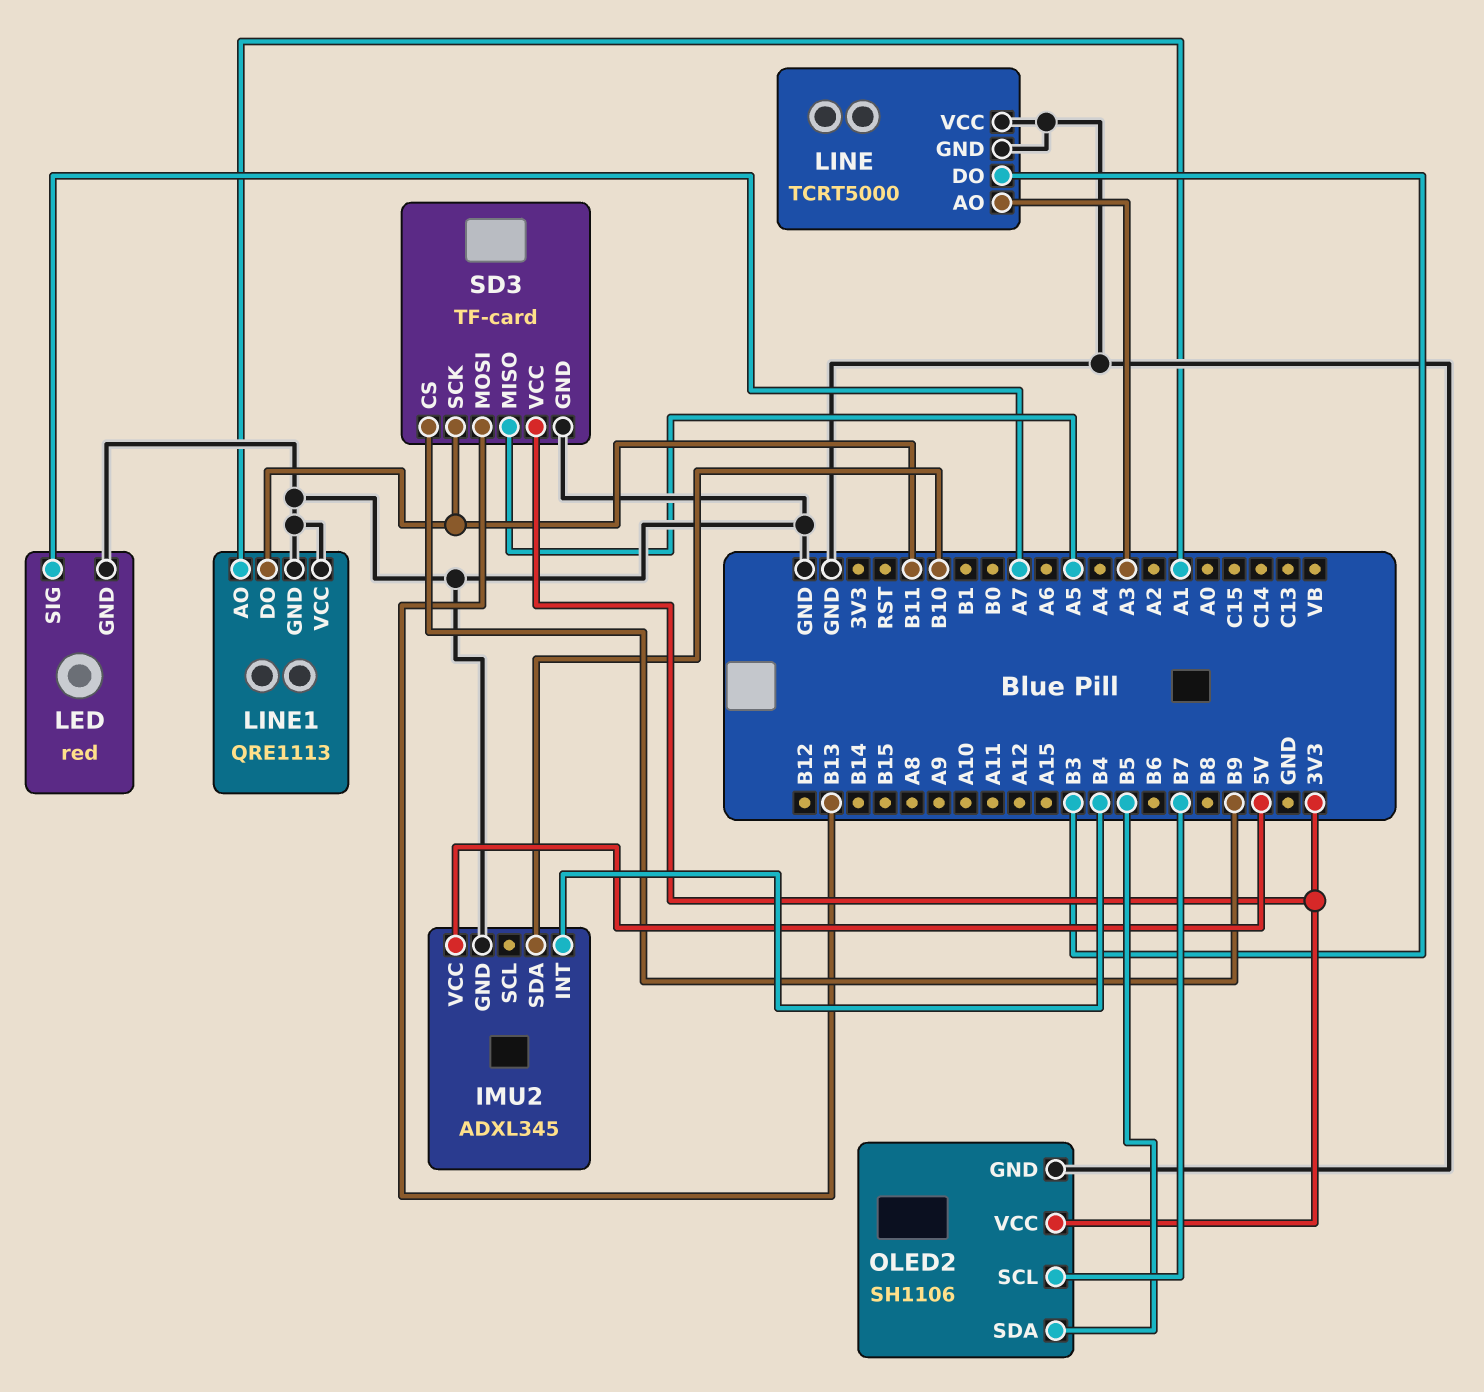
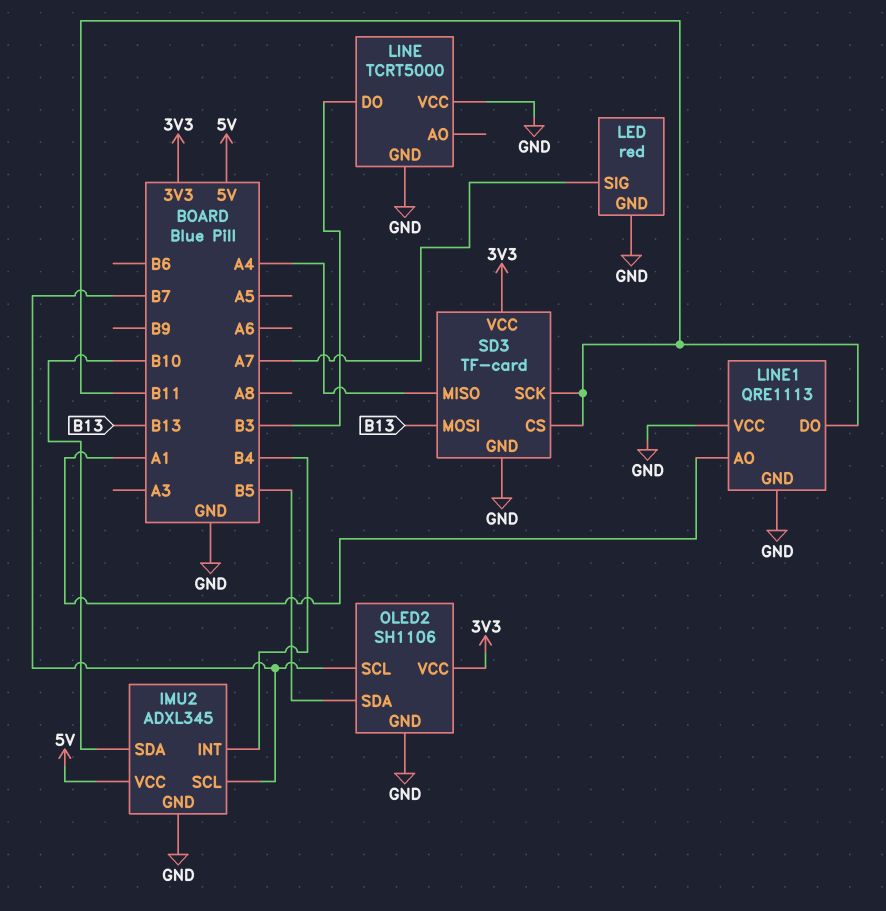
IMU2 pin SCL: none -> B7
LINE pin AO: A3 -> none
SD3 pin CS: B9 -> B11
SD3 pin MISO: A5 -> A4

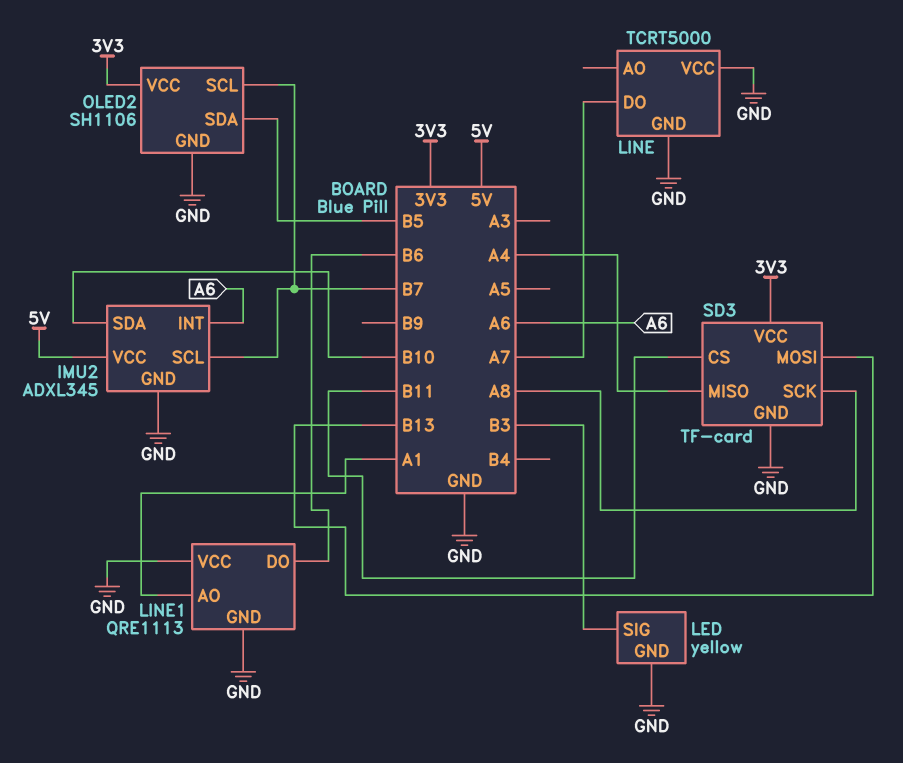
IMU2 pin INT: B4 -> A6
LED: red -> yellow
LED pin SIG: A7 -> B3
LINE pin DO: B3 -> A7
LINE1 pin DO: B11 -> B6
SD3 pin SCK: B11 -> A8

